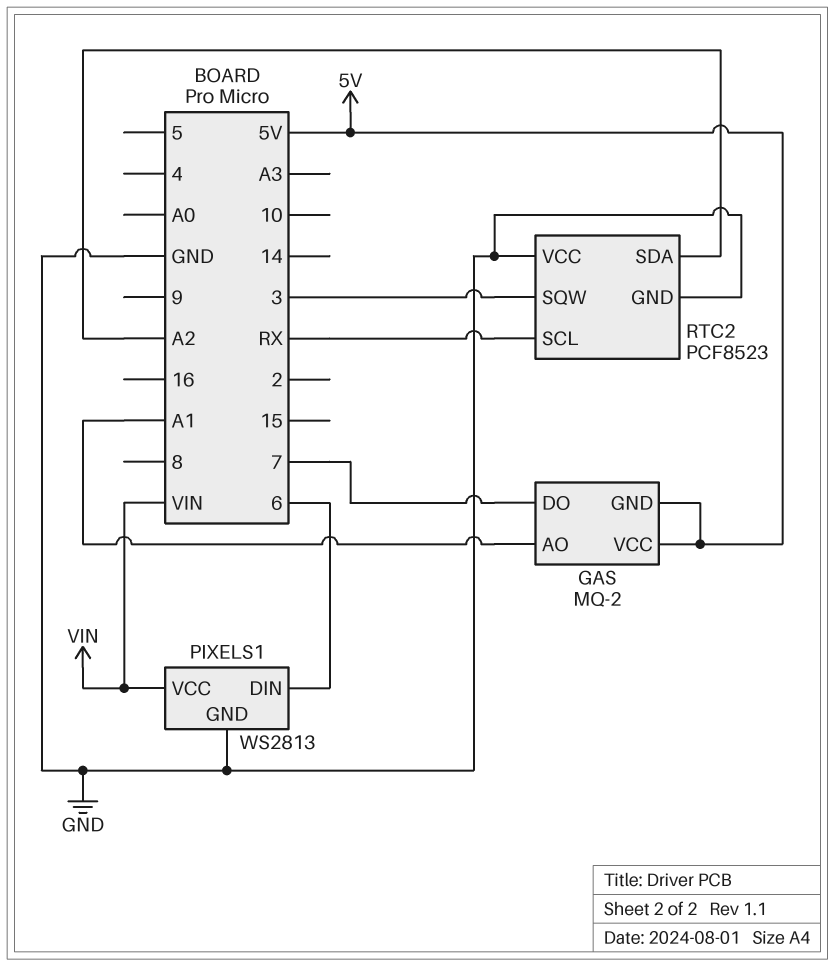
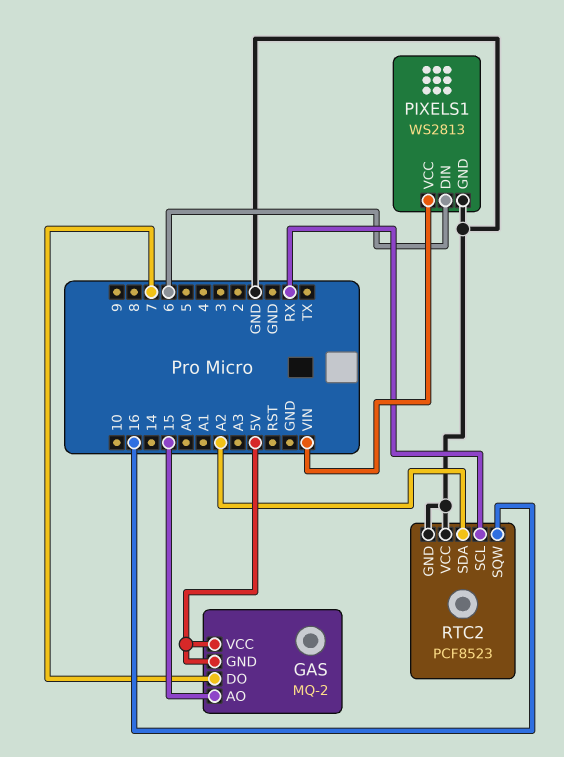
GAS pin AO: A1 -> 15
RTC2 pin SQW: 3 -> 16

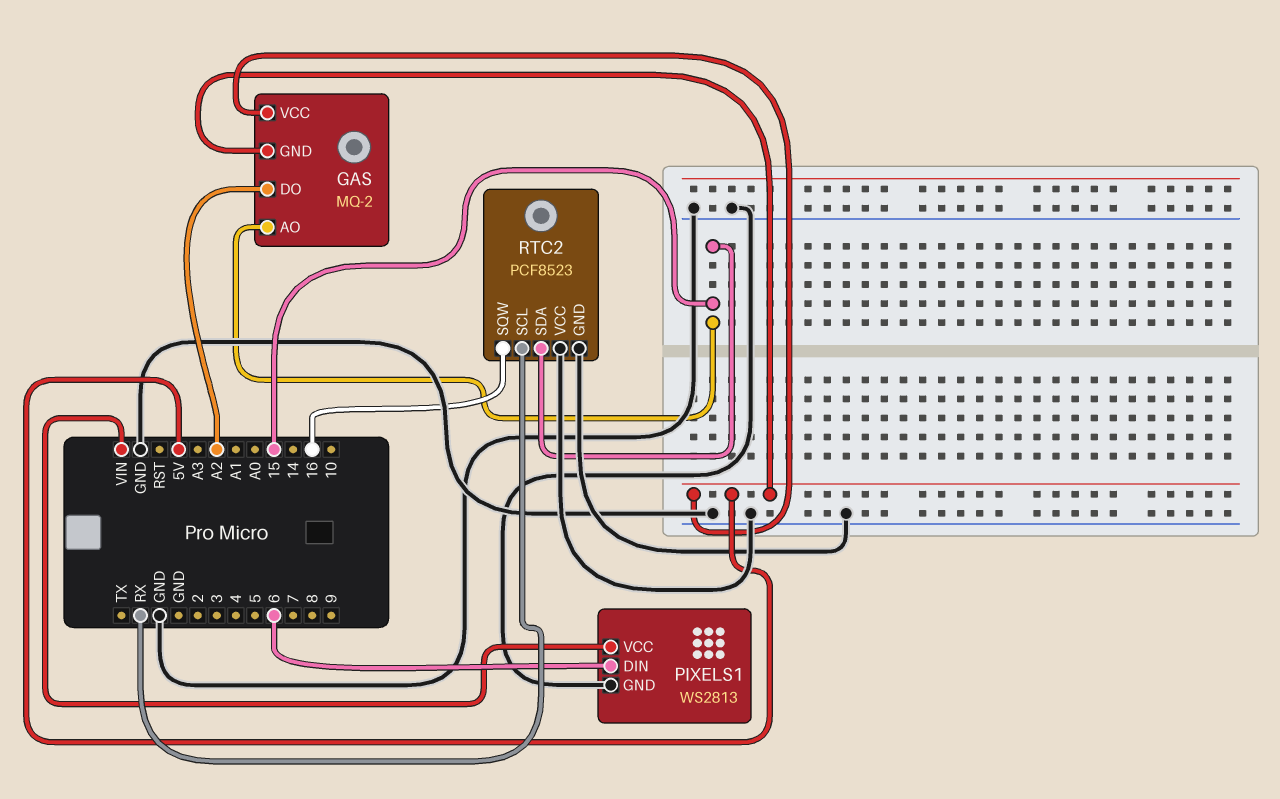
GAS pin DO: 7 -> A2
RTC2 pin SDA: A2 -> 15

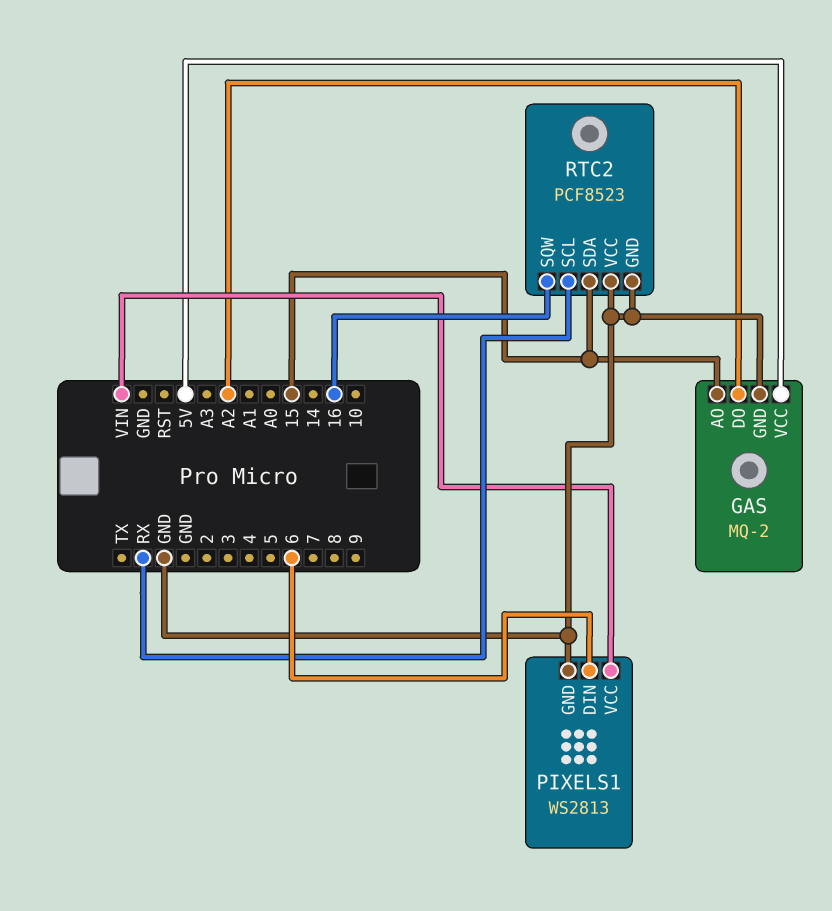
GAS pin GND: 5V -> GND

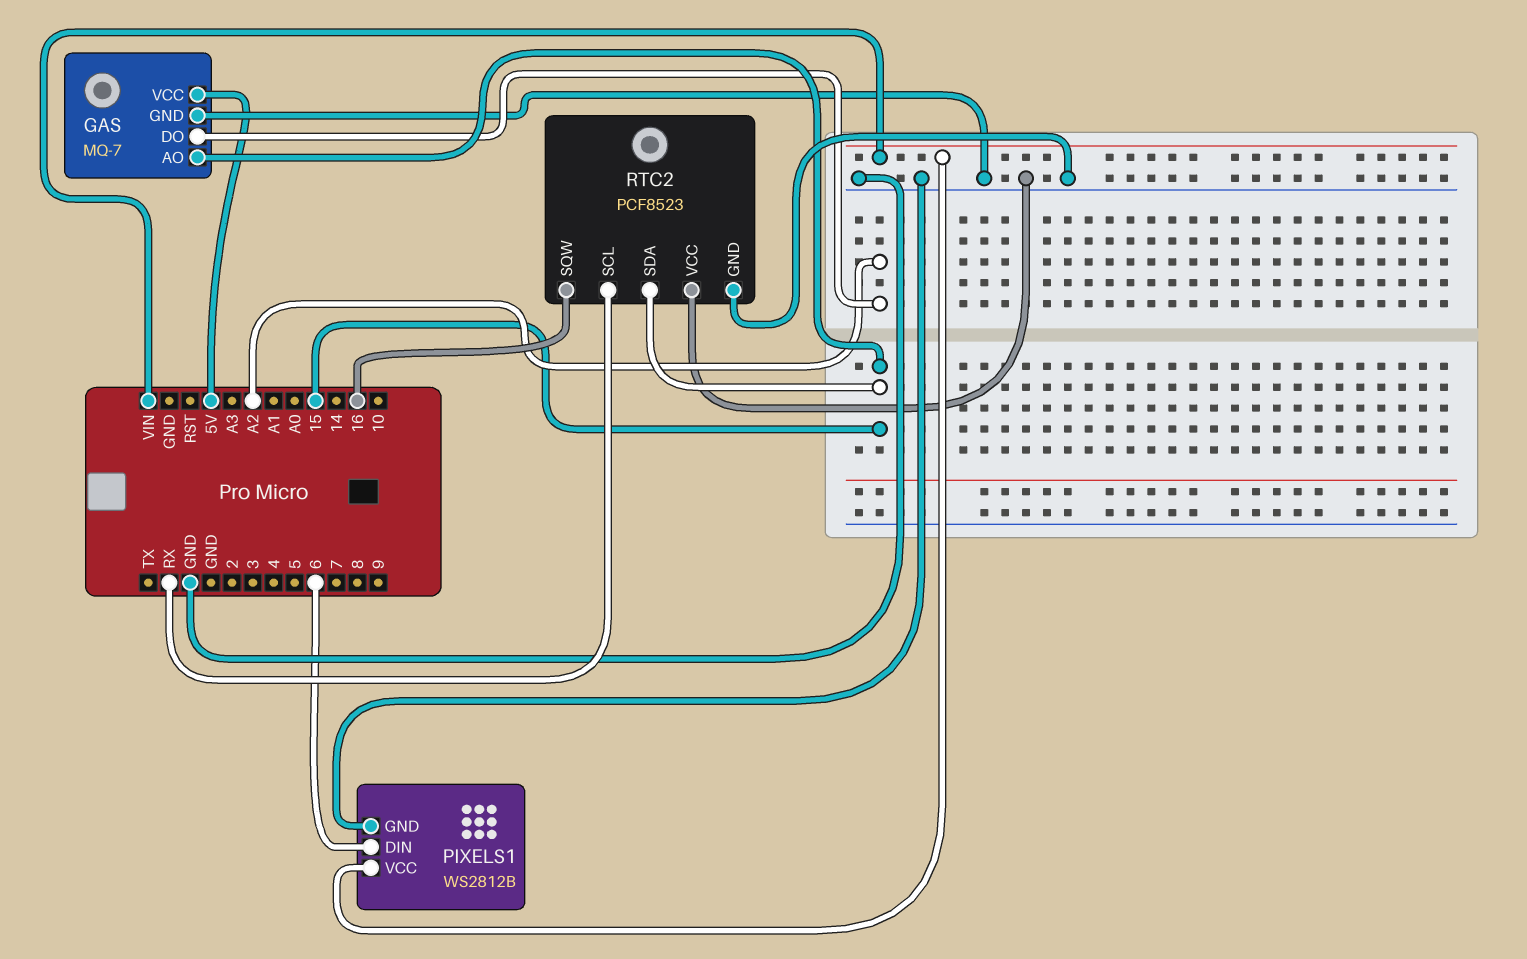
GAS: MQ-2 -> MQ-7
PIXELS1: WS2813 -> WS2812B

